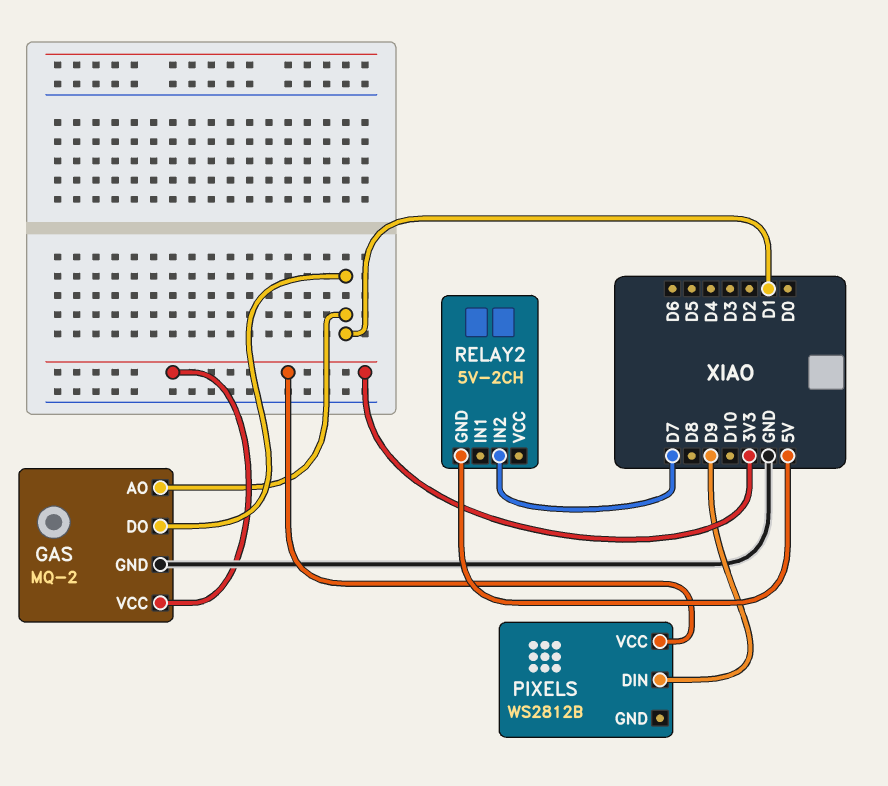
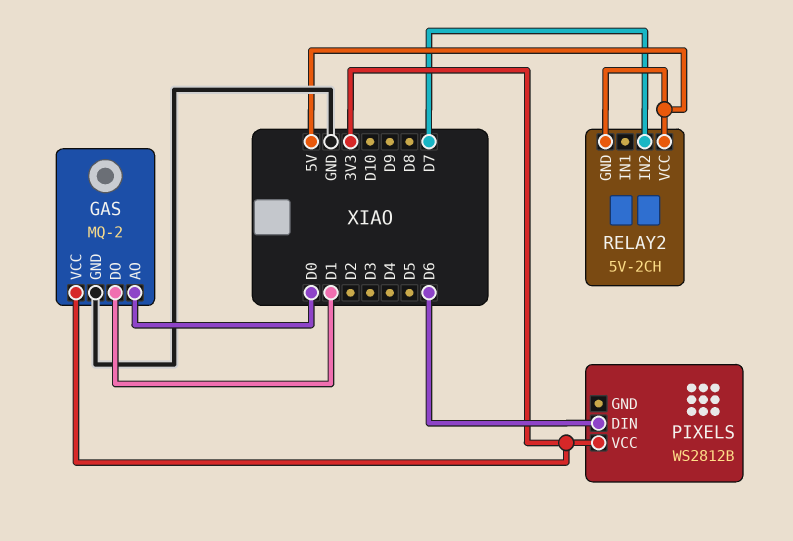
GAS pin AO: D1 -> D0
PIXELS pin DIN: D9 -> D6
RELAY2 pin VCC: none -> 5V

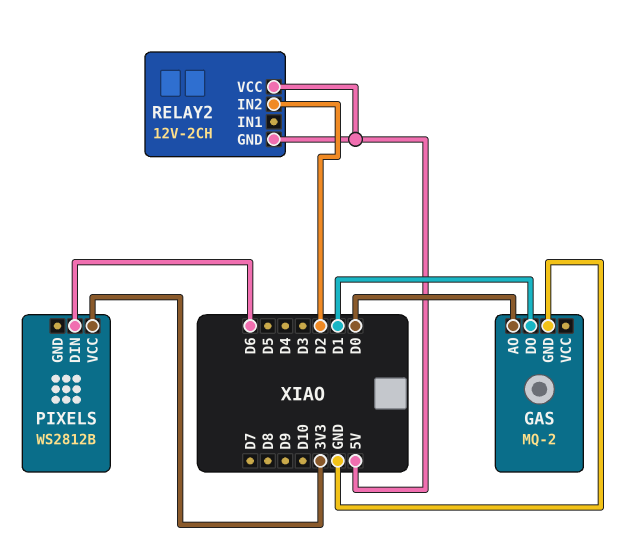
GAS pin VCC: 3V3 -> none
RELAY2: 5V-2CH -> 12V-2CH
RELAY2 pin IN2: D7 -> D2

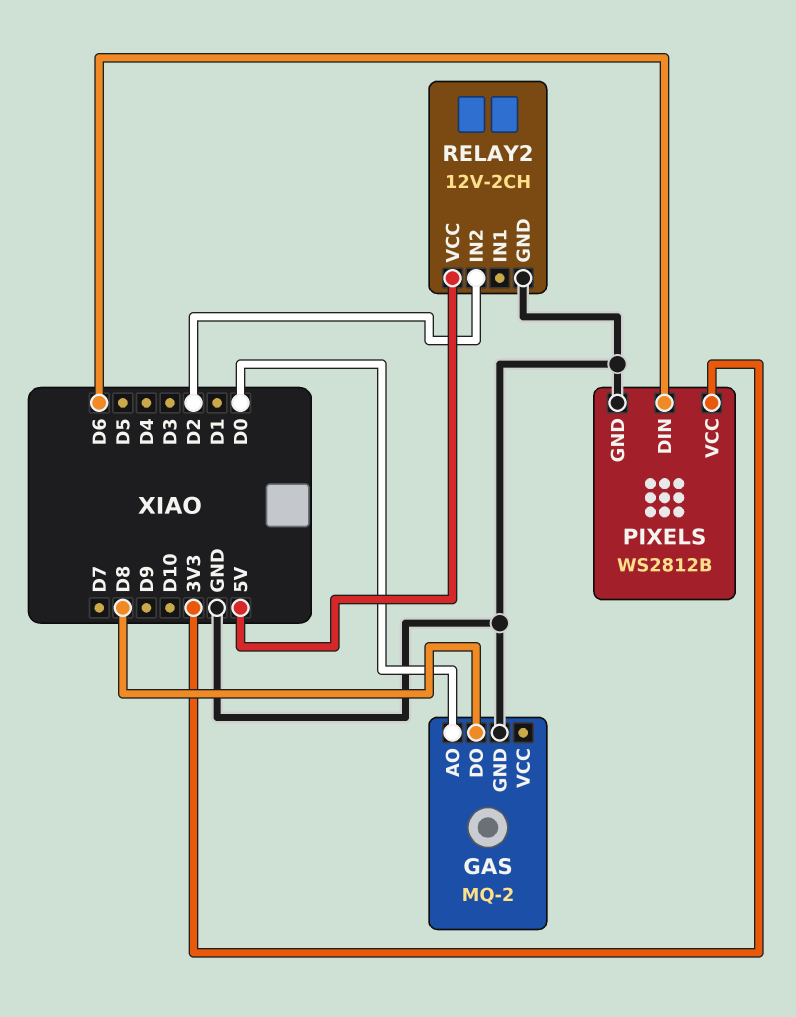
GAS pin DO: D1 -> D8
PIXELS pin GND: none -> GND
RELAY2 pin GND: 5V -> GND

